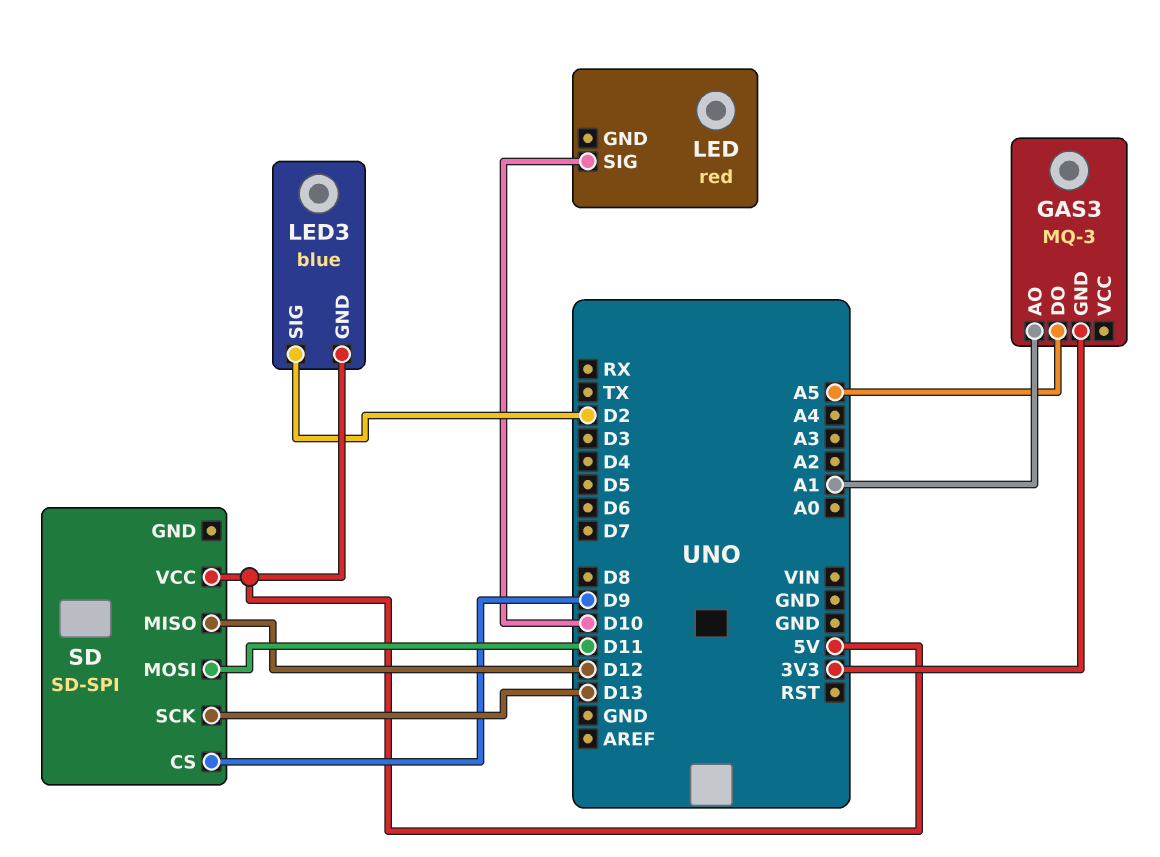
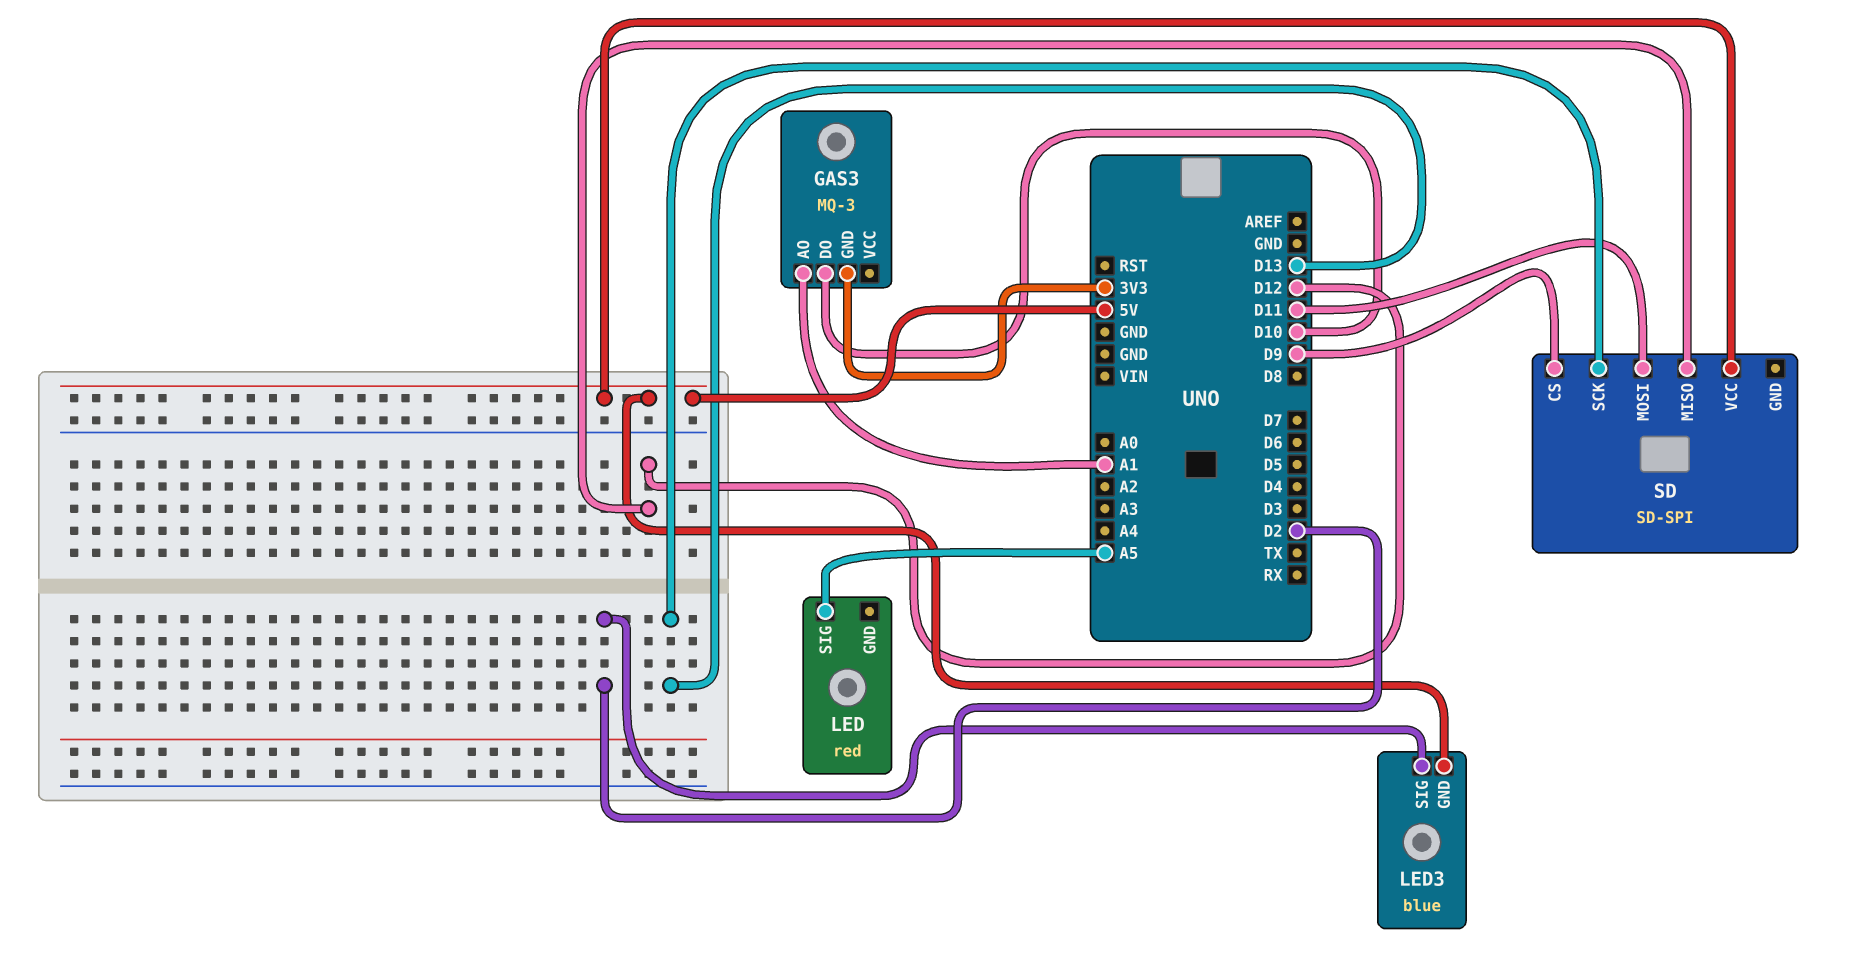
GAS3 pin DO: A5 -> D10
LED pin SIG: D10 -> A5

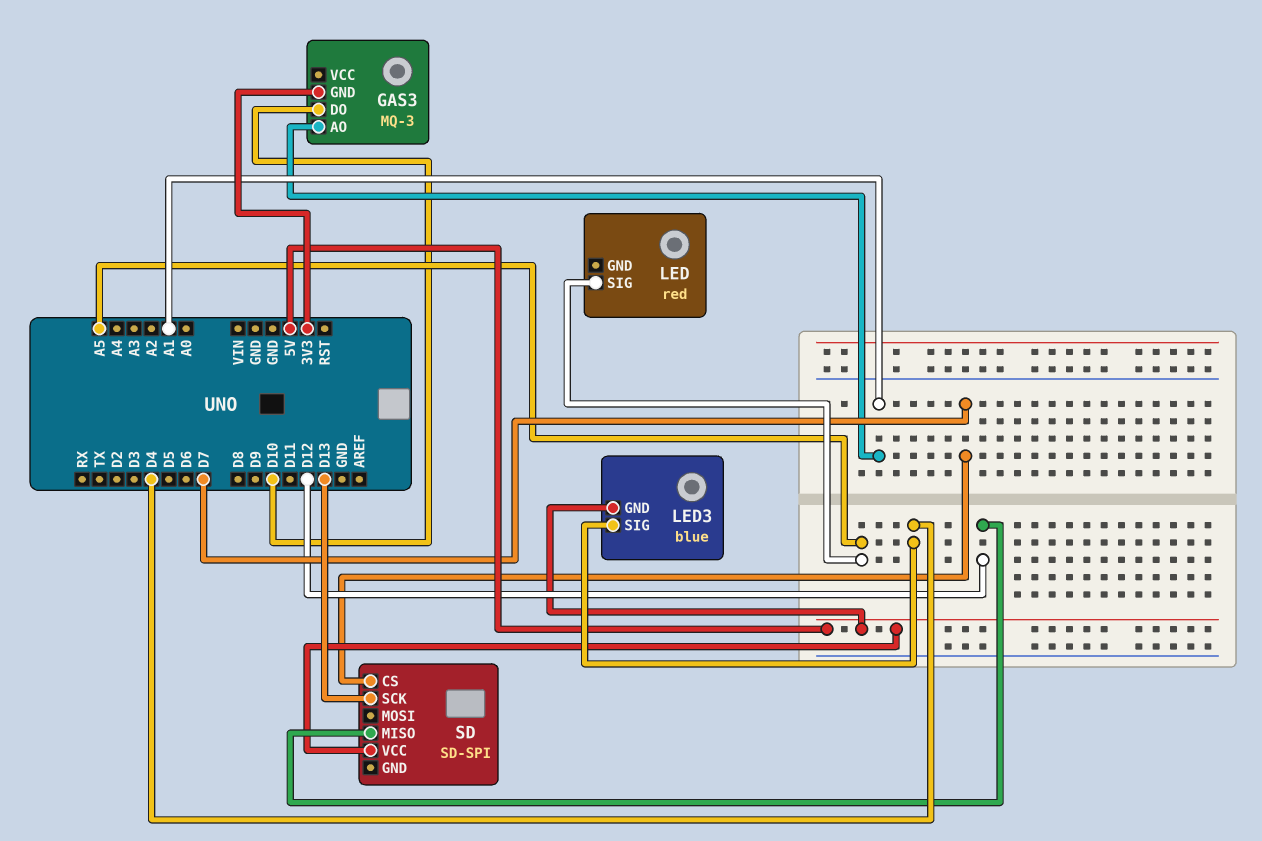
LED3 pin SIG: D2 -> D4
SD pin CS: D9 -> D7
SD pin MOSI: D11 -> none

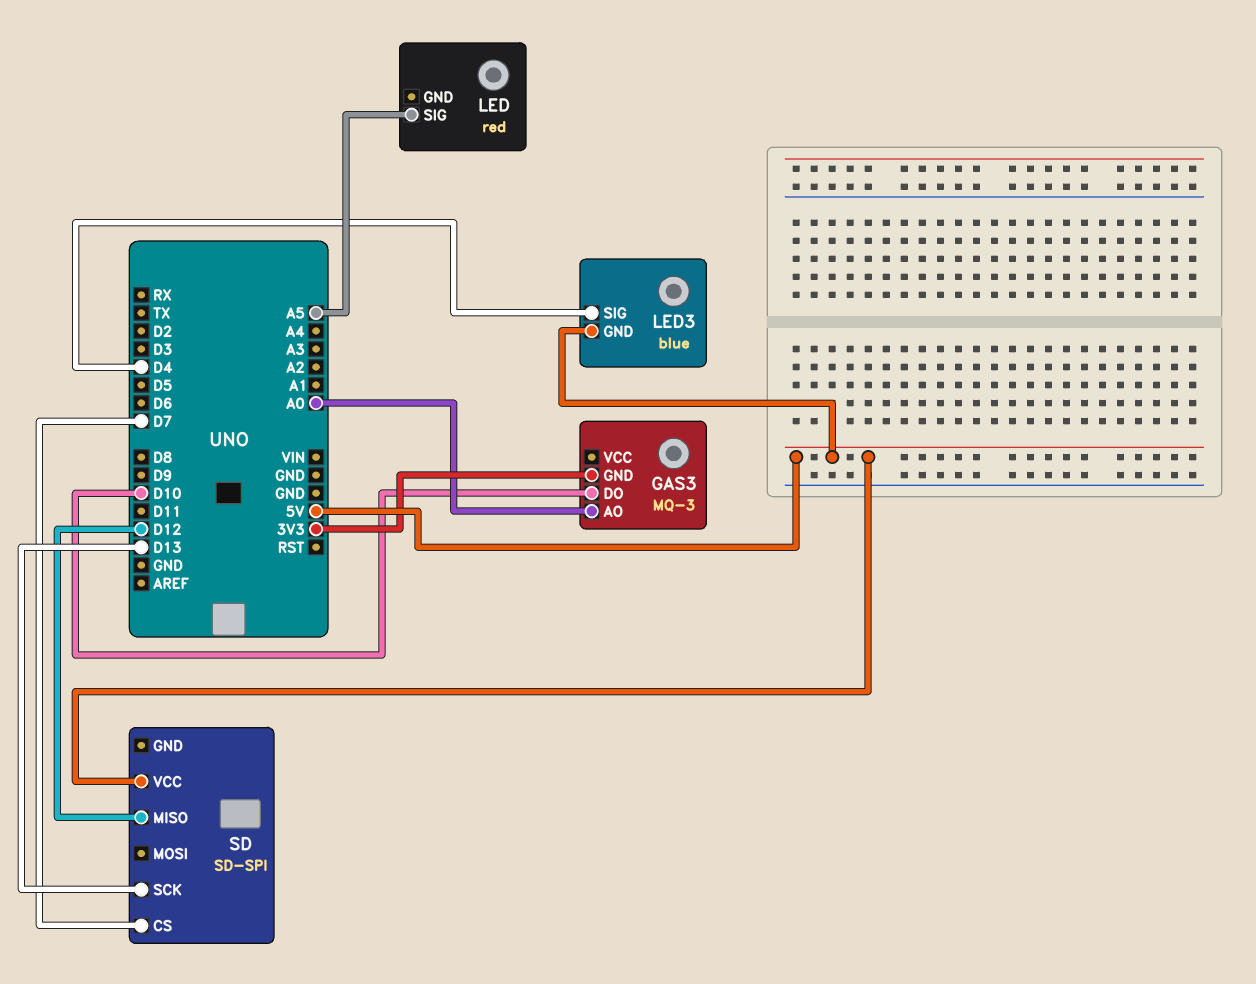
GAS3 pin AO: A1 -> A0

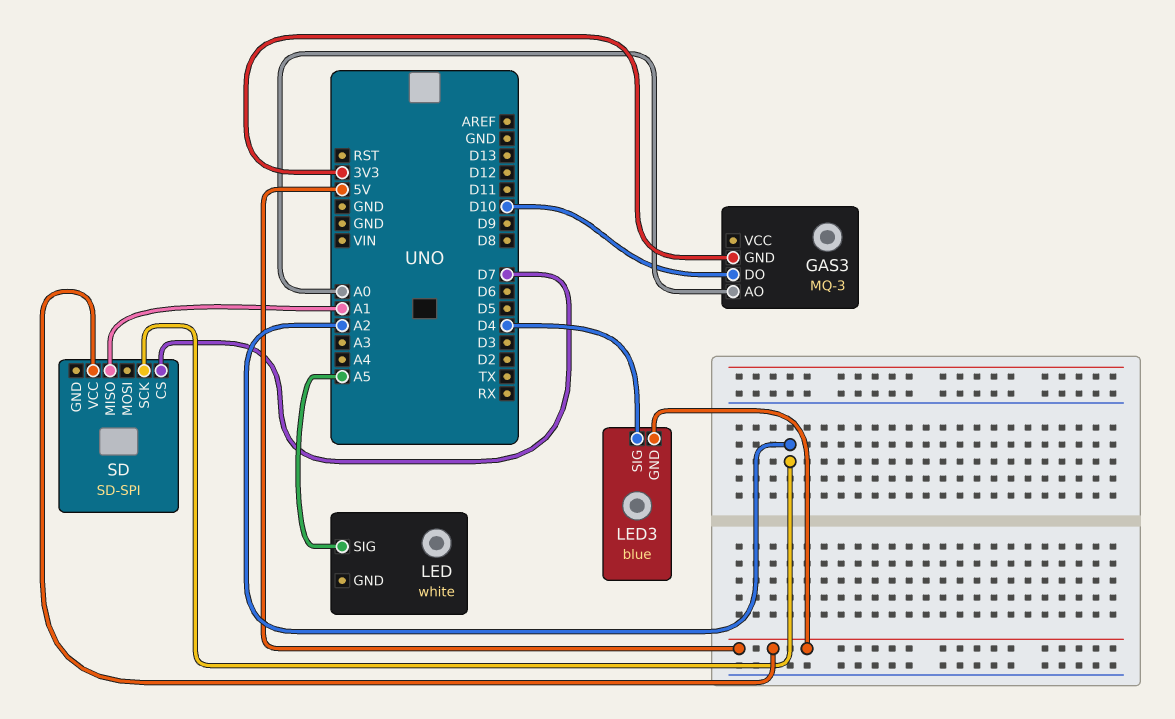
LED: red -> white
SD pin MISO: D12 -> A1
SD pin SCK: D13 -> A2

